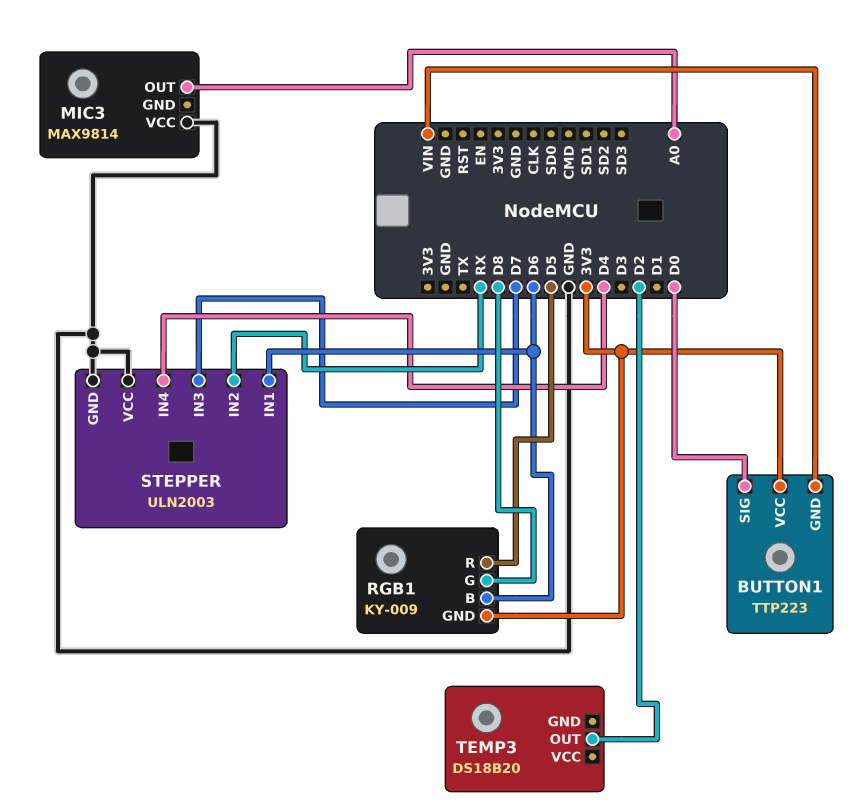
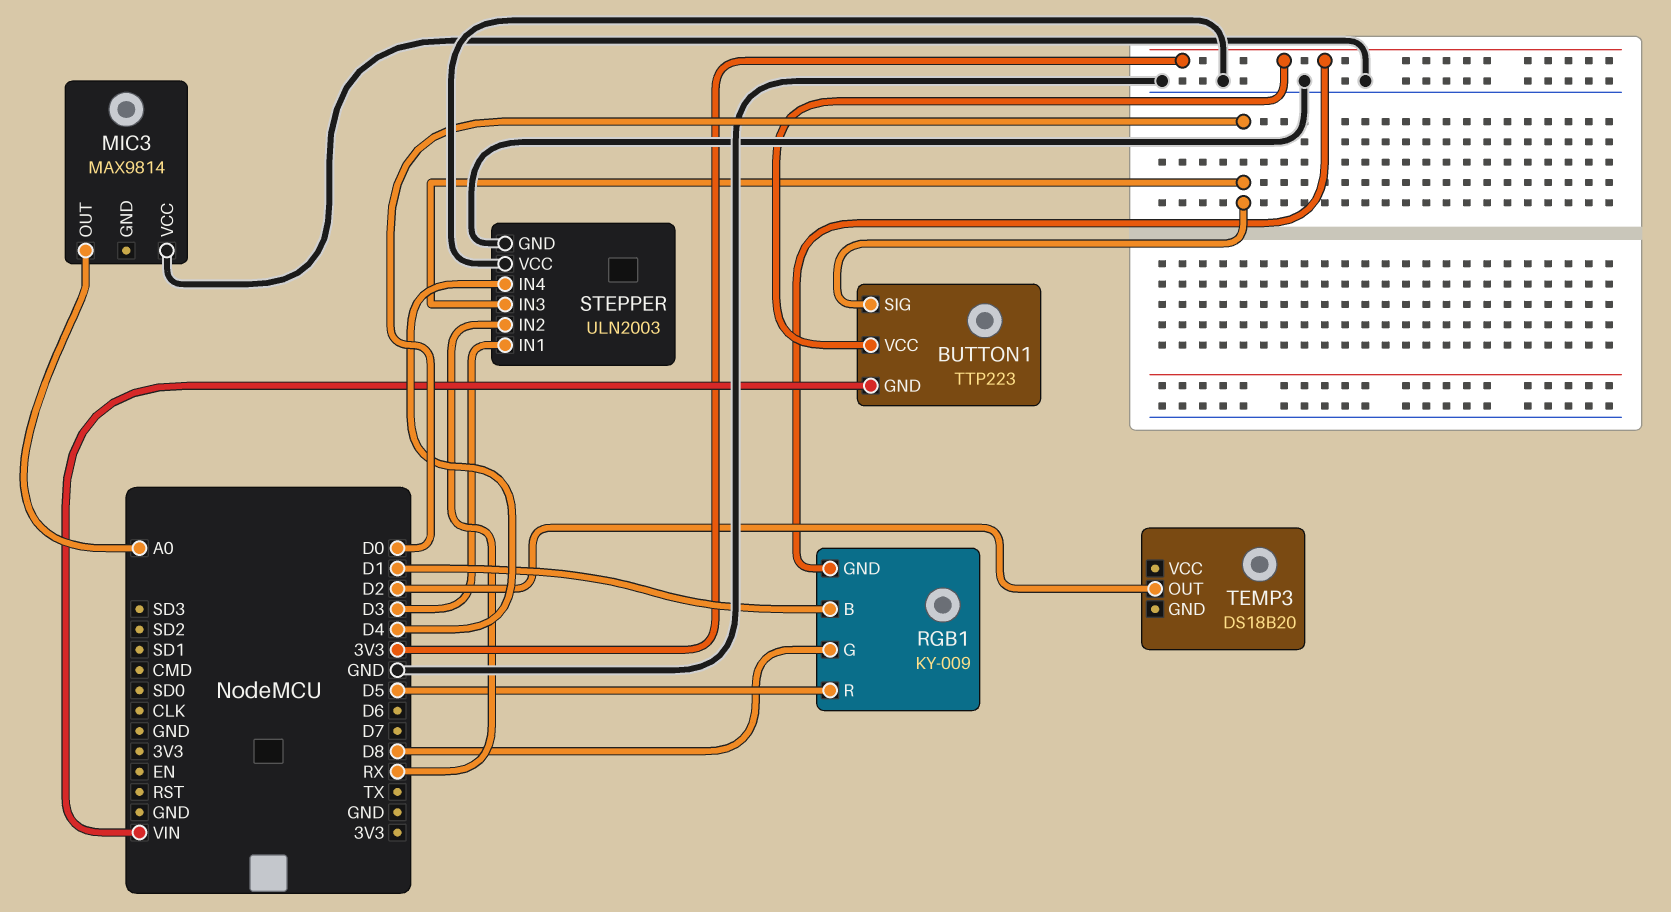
RGB1 pin B: D6 -> D1
STEPPER pin IN1: D6 -> D3
STEPPER pin IN3: D7 -> D0

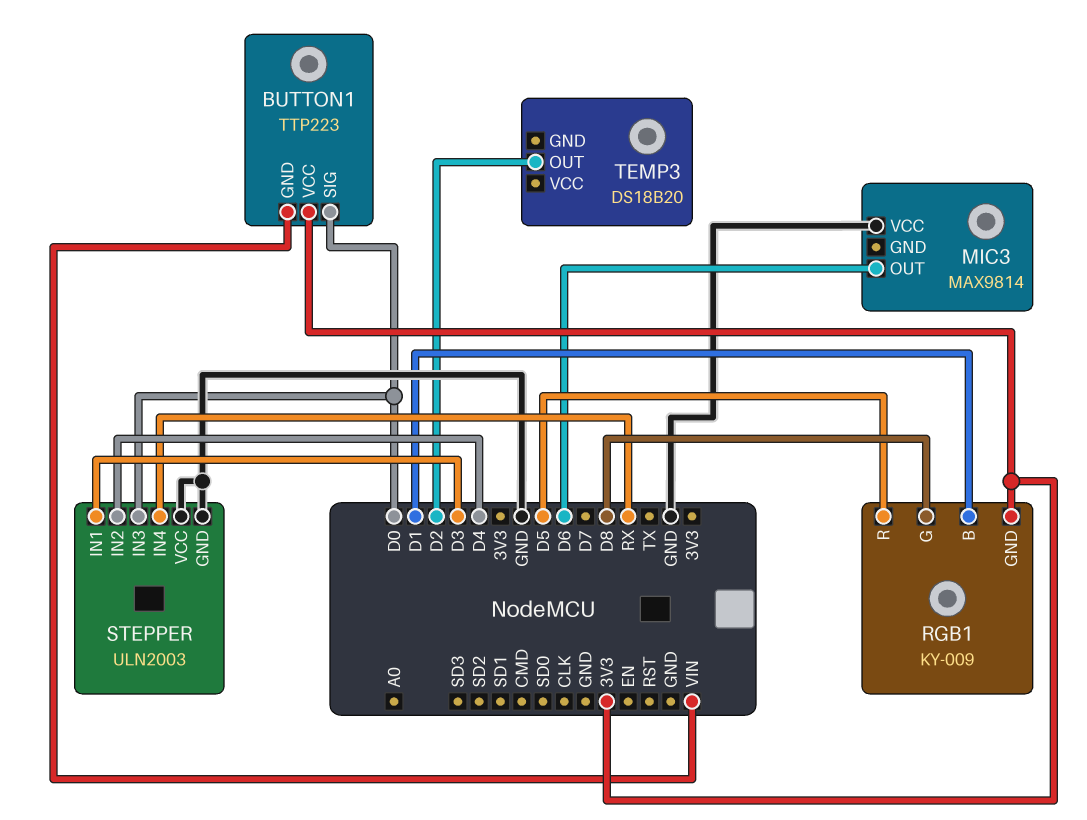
MIC3 pin OUT: A0 -> D6
STEPPER pin IN2: RX -> D4
STEPPER pin IN4: D4 -> RX

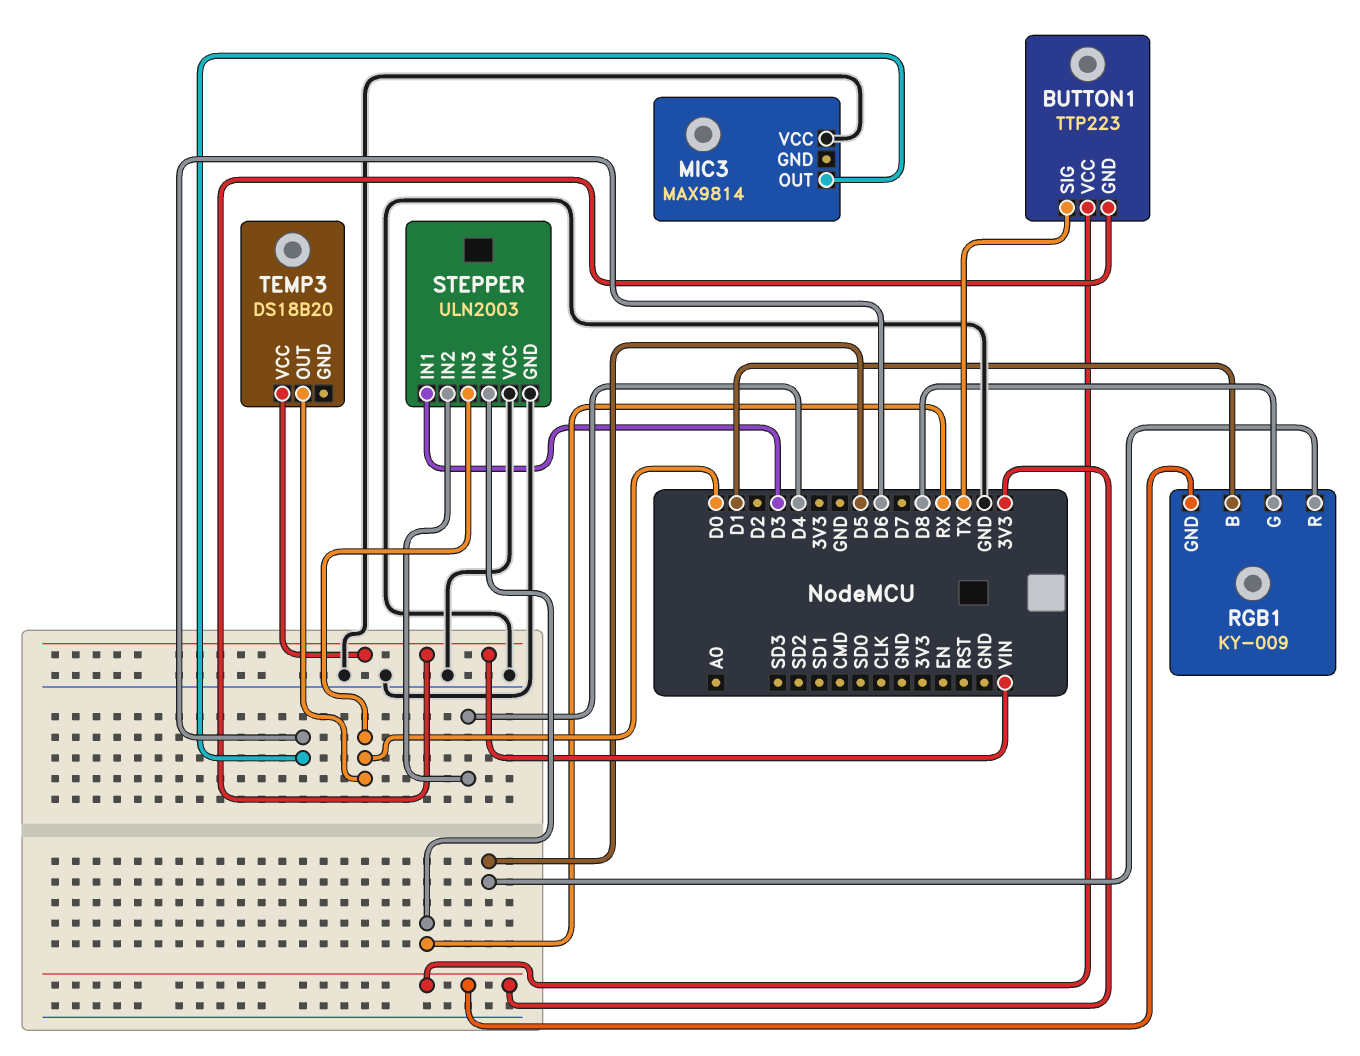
BUTTON1 pin SIG: D0 -> TX
TEMP3 pin OUT: D2 -> D0
TEMP3 pin VCC: none -> VIN

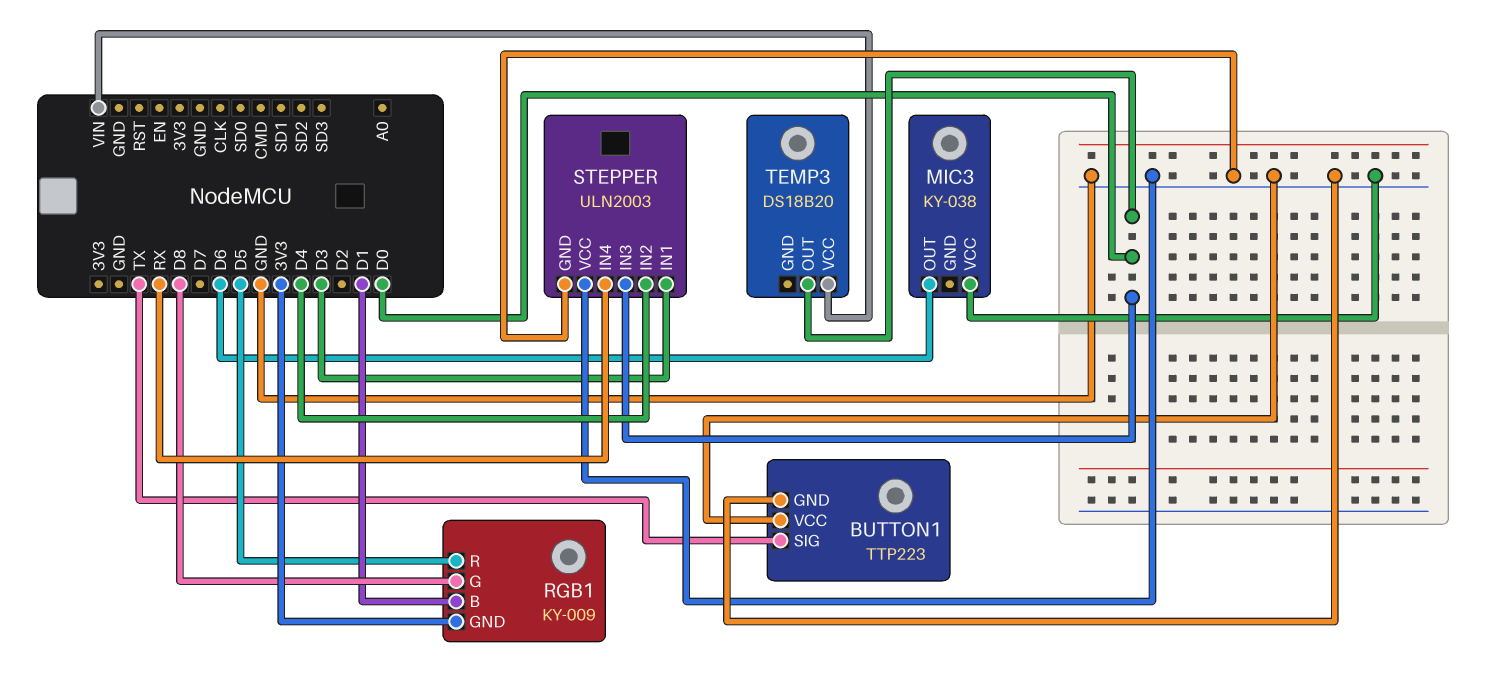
BUTTON1 pin GND: VIN -> GND
BUTTON1 pin VCC: 3V3 -> GND
MIC3: MAX9814 -> KY-038

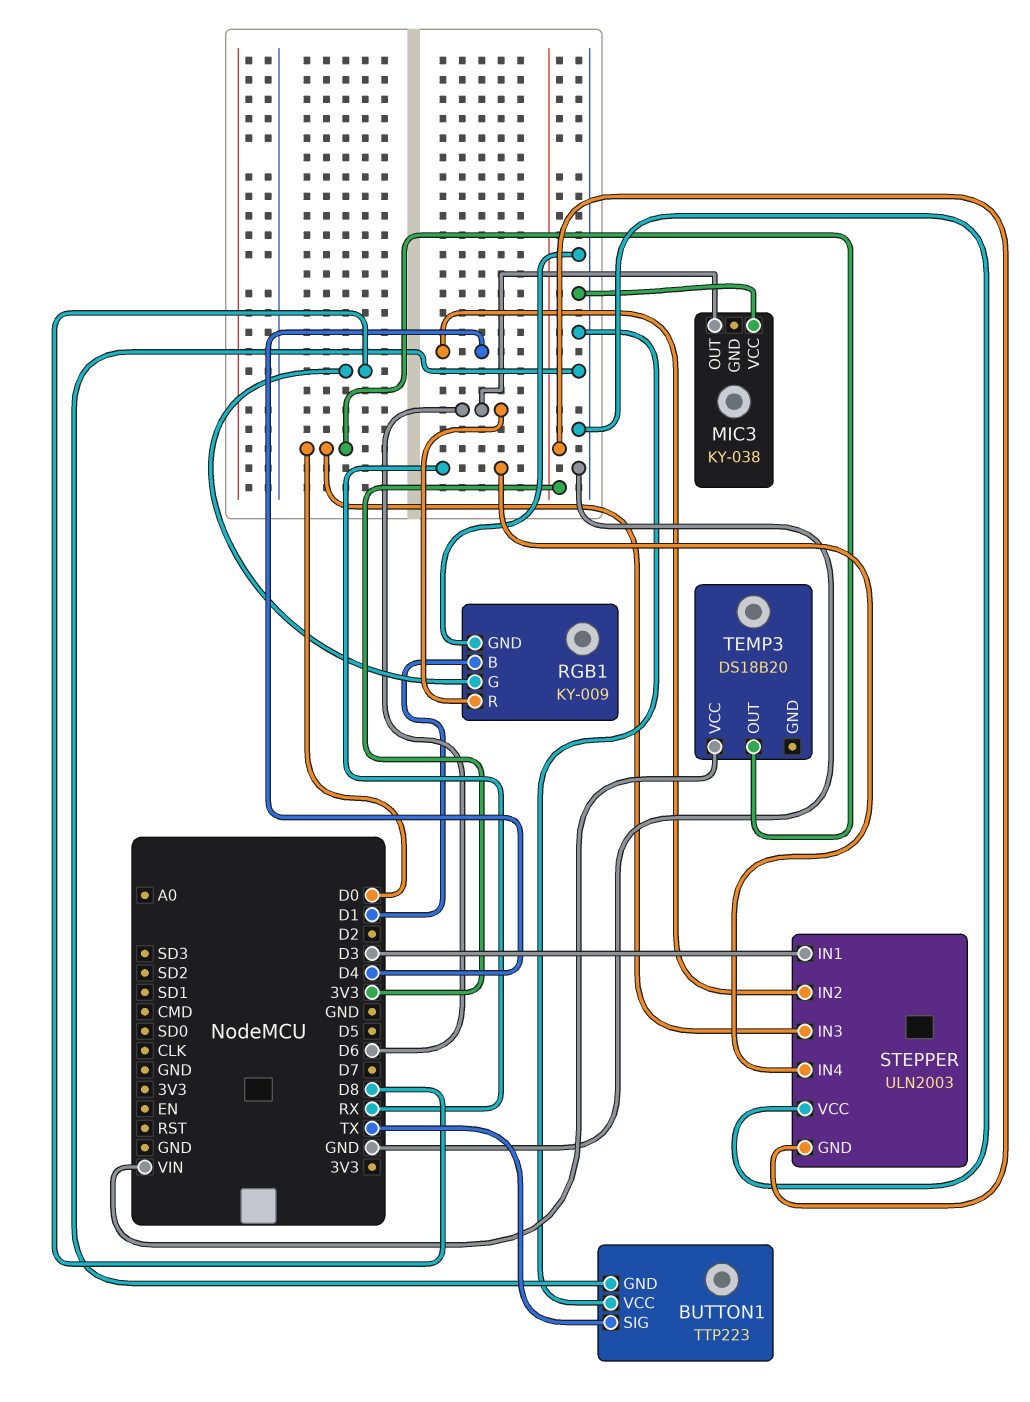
RGB1 pin GND: 3V3 -> GND
RGB1 pin R: D5 -> D6
STEPPER pin GND: GND -> 3V3

